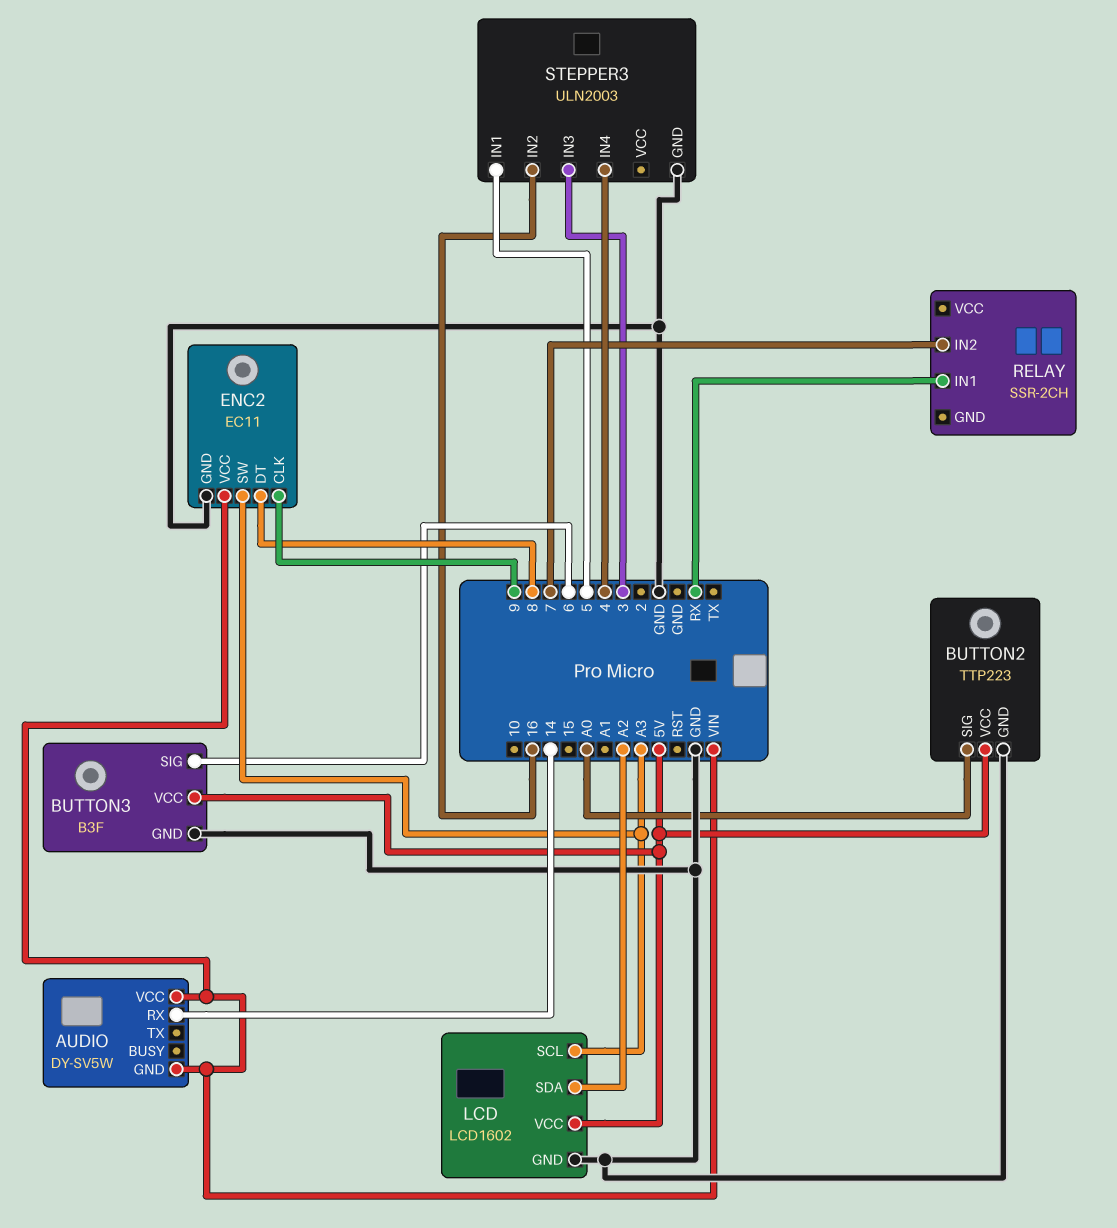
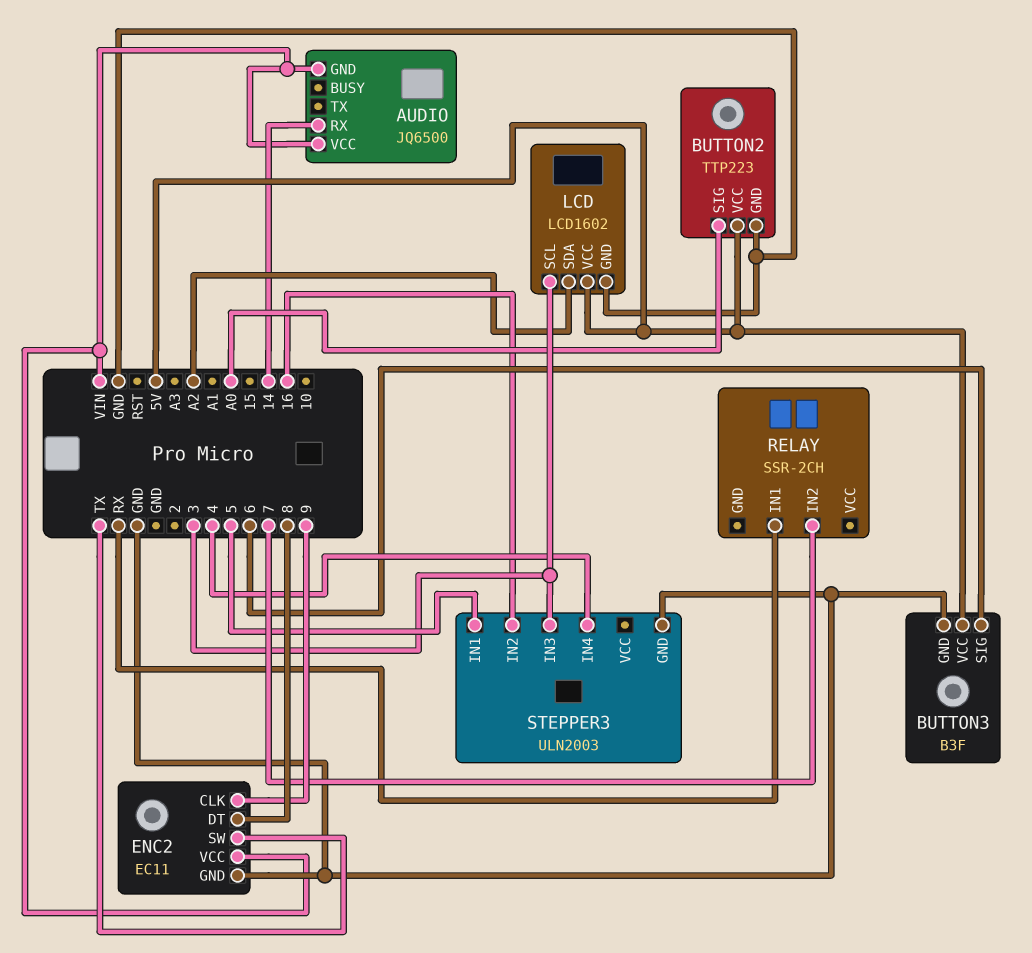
AUDIO: DY-SV5W -> JQ6500
ENC2 pin SW: A3 -> TX
LCD pin SCL: A3 -> 3

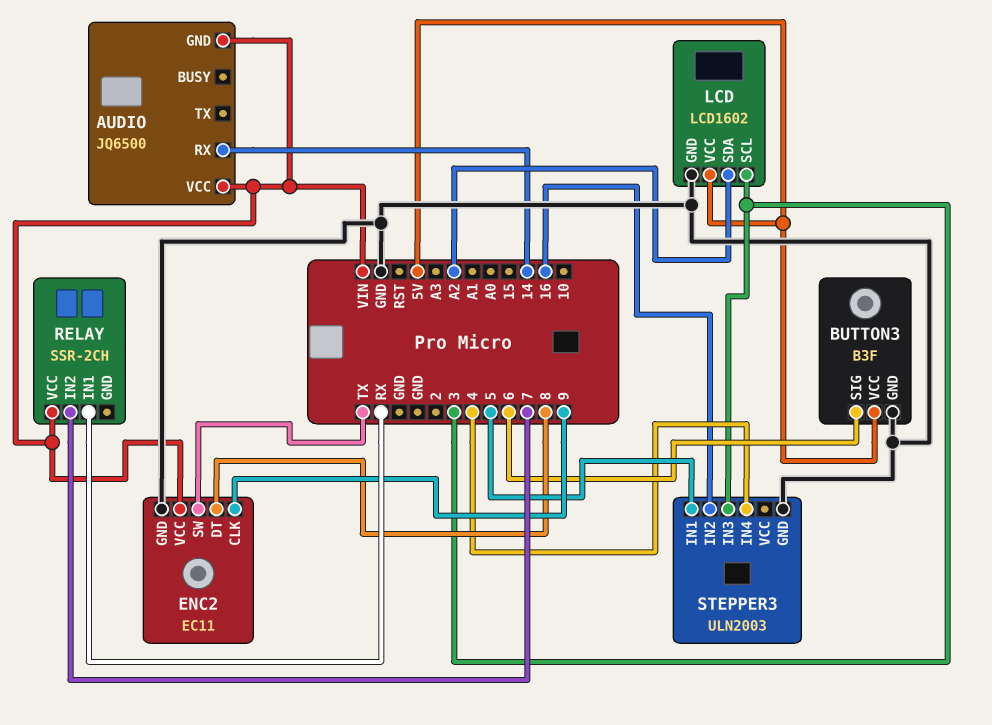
BUTTON2: TTP223 -> none
BUTTON2 pin GND: GND -> none
BUTTON2 pin SIG: A0 -> none
BUTTON2 pin VCC: 5V -> none
RELAY pin VCC: none -> VIN

